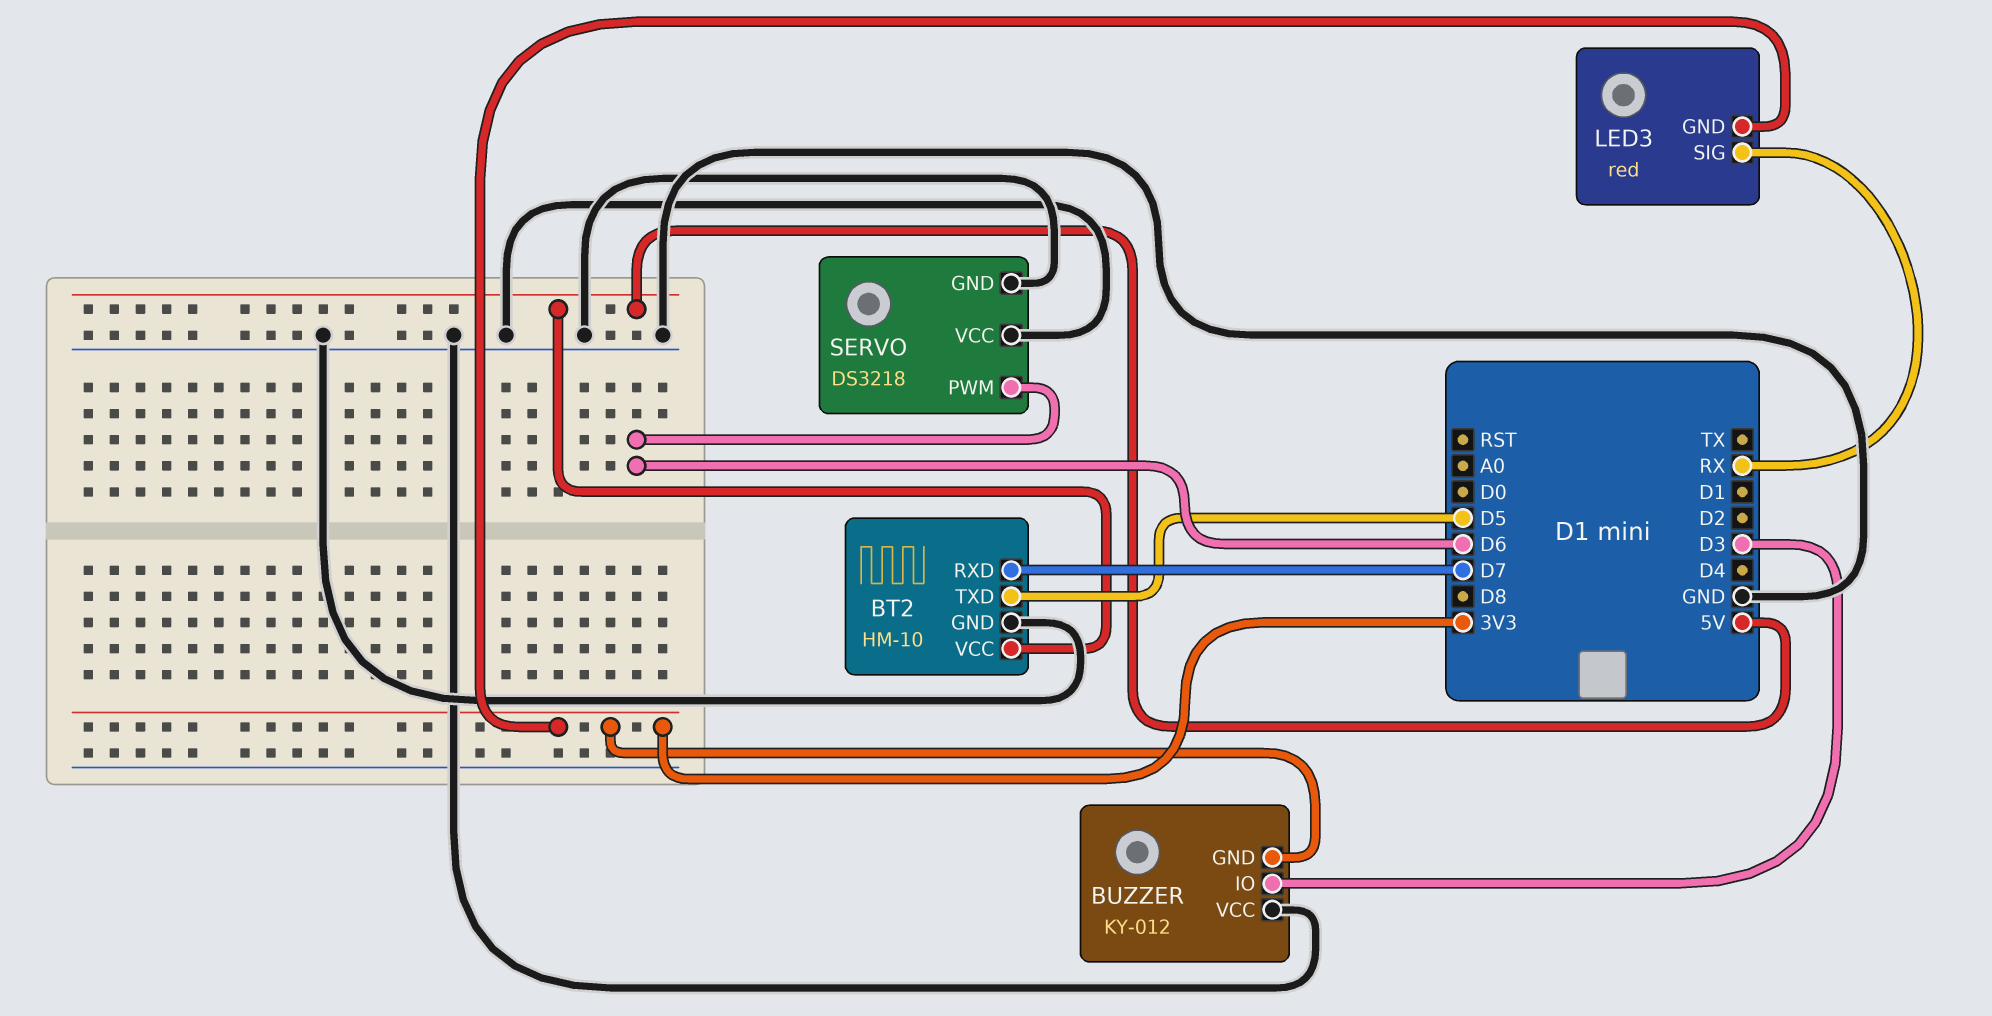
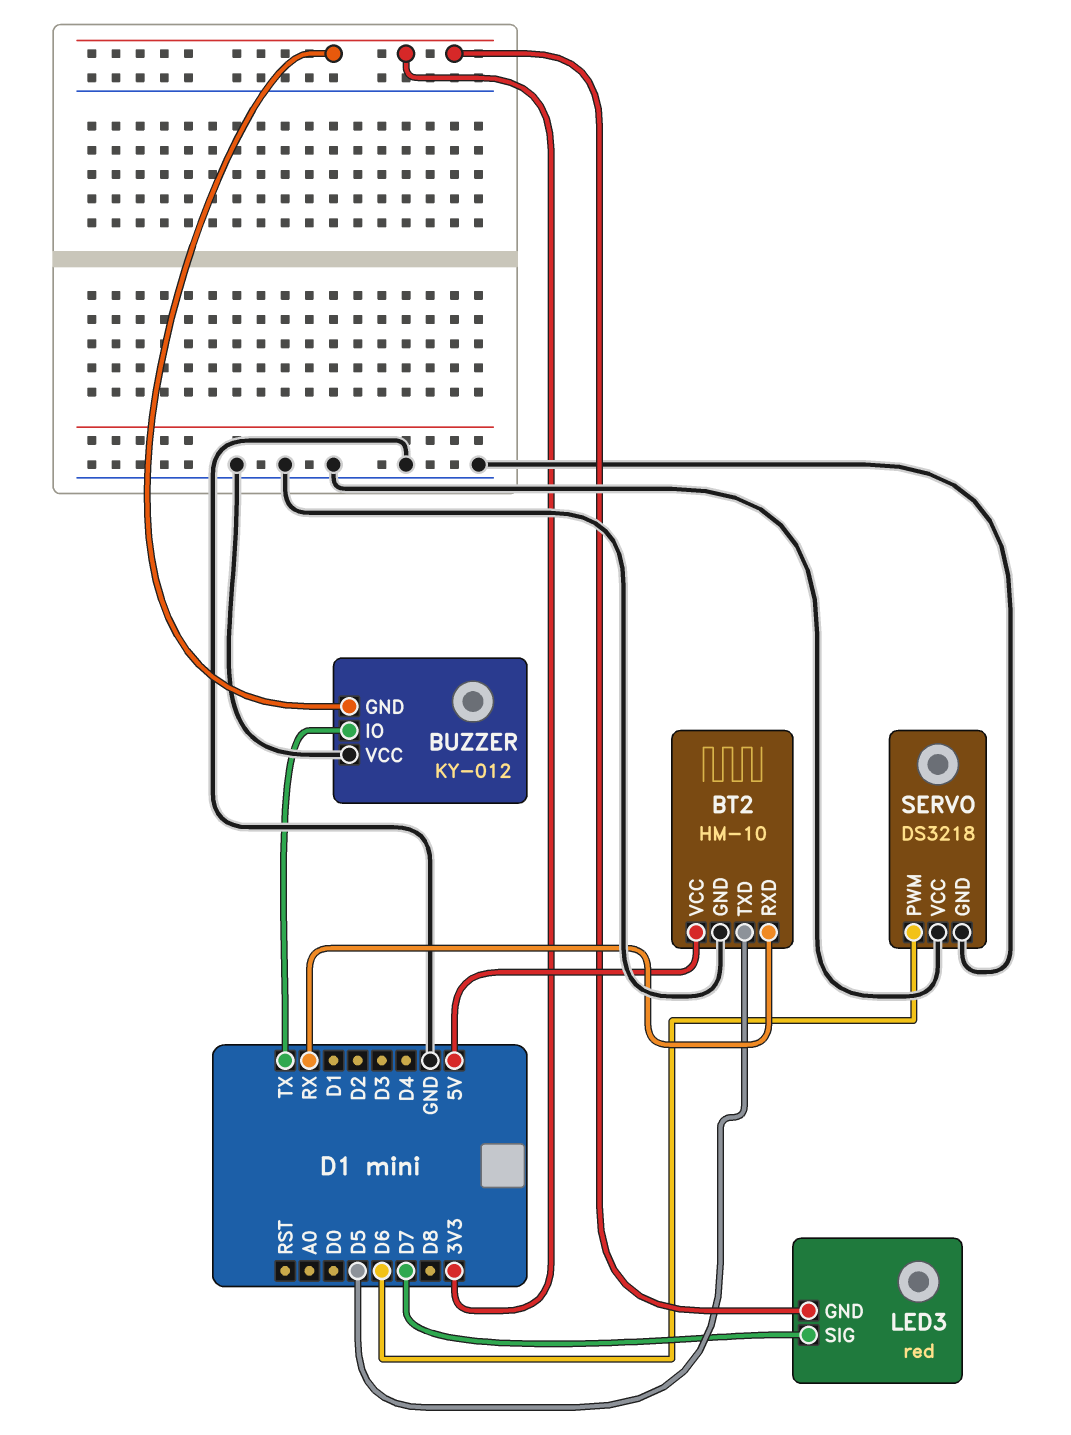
BT2 pin RXD: D7 -> RX
BUZZER pin IO: D3 -> TX
LED3 pin SIG: RX -> D7

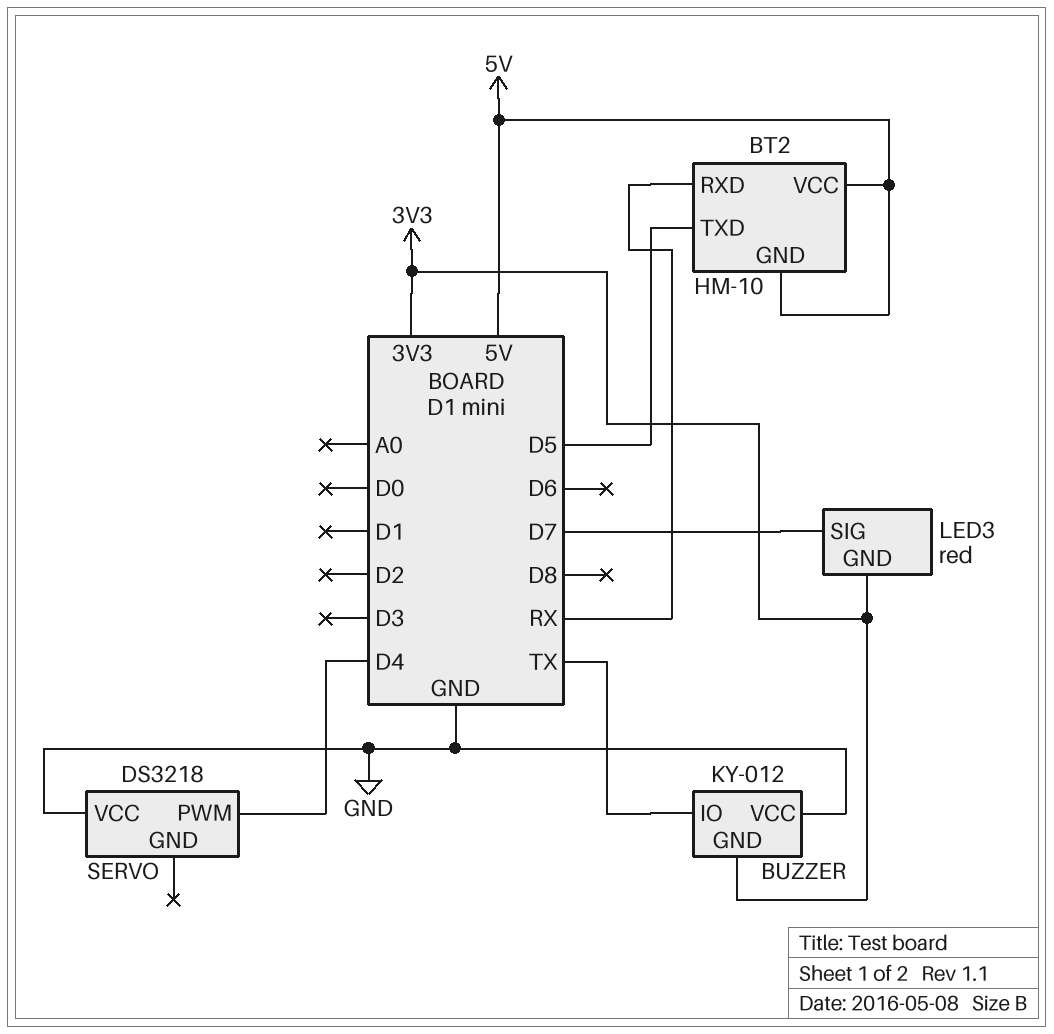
BT2 pin GND: GND -> 5V
SERVO pin GND: GND -> none
SERVO pin PWM: D6 -> D4

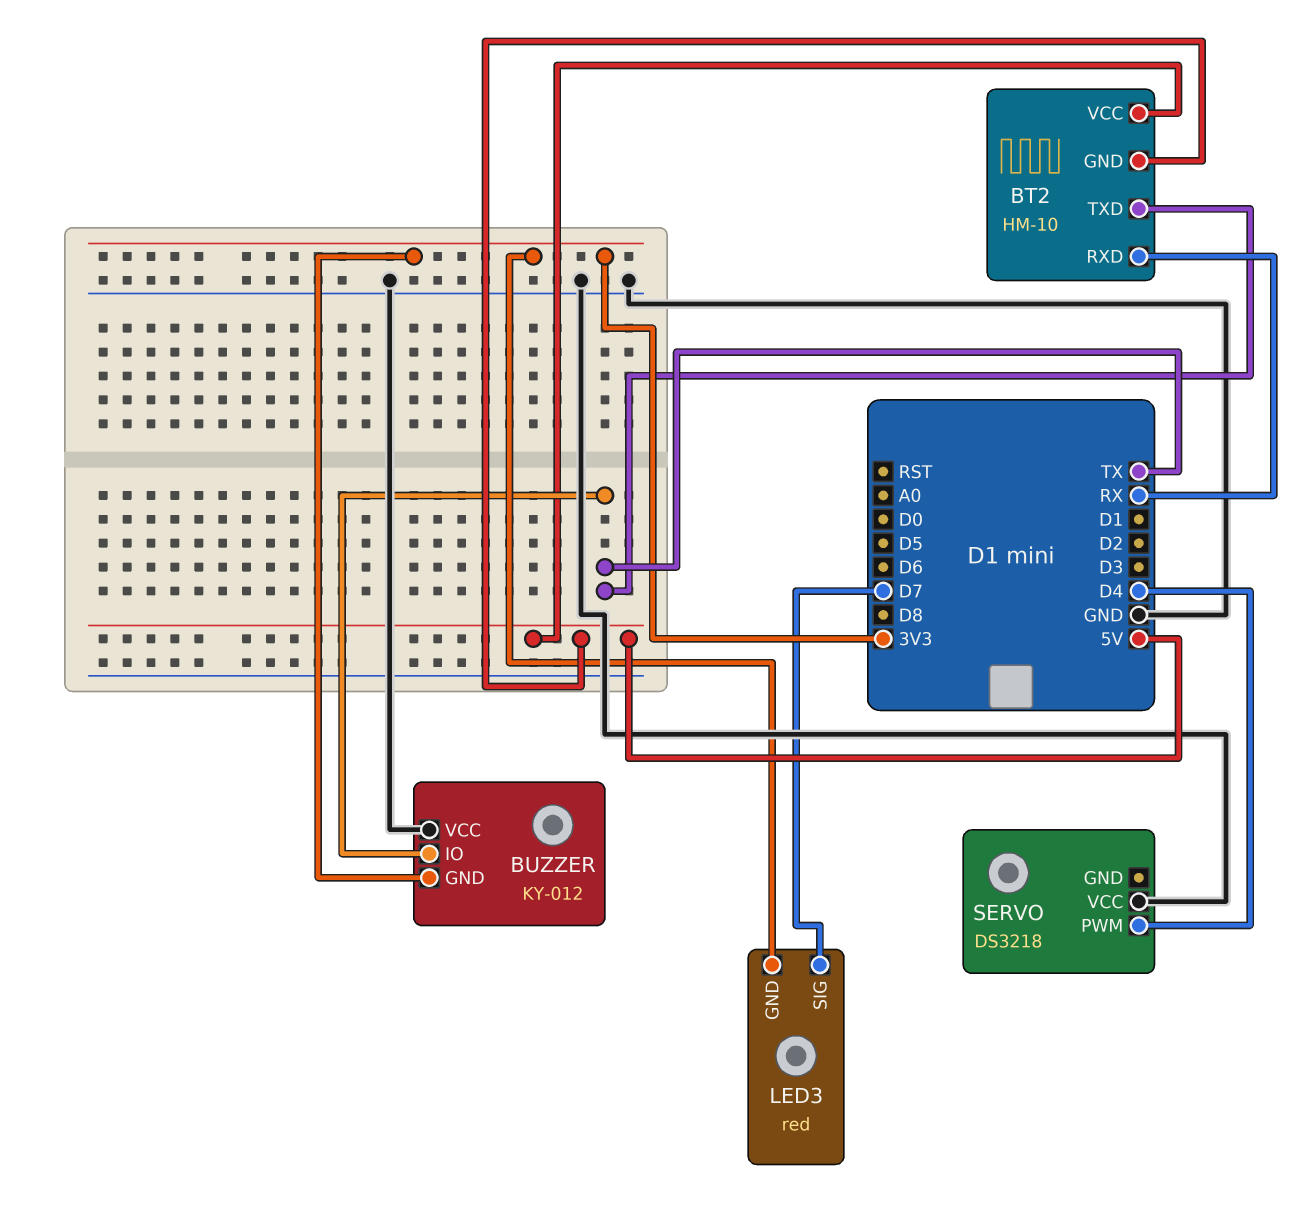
BT2 pin TXD: D5 -> TX

